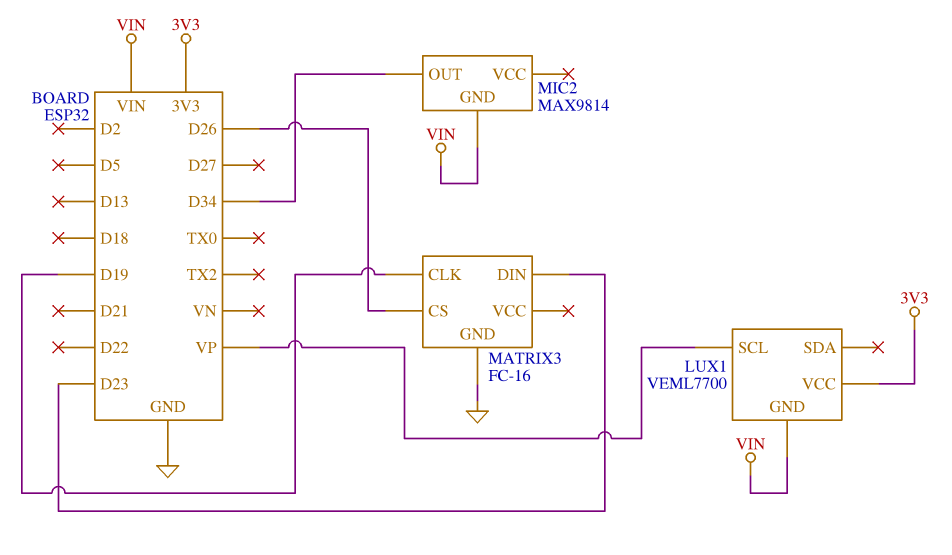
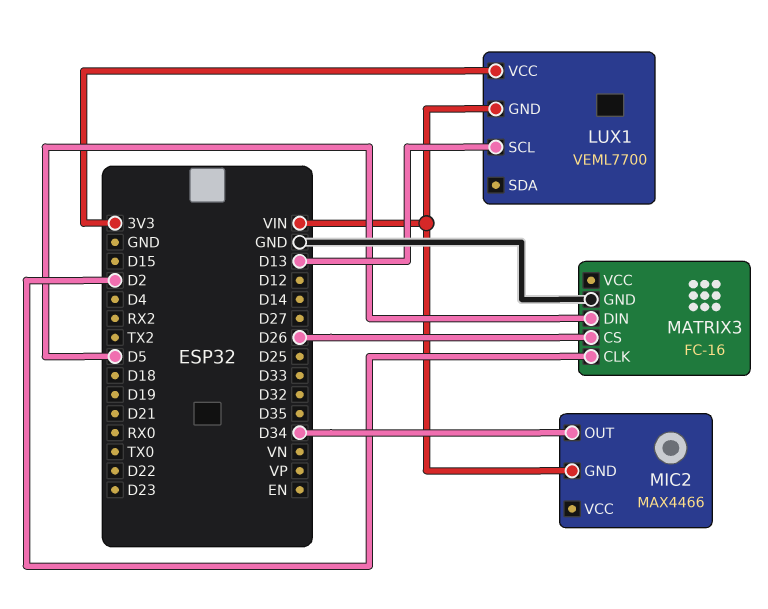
LUX1 pin SCL: VP -> D13
MATRIX3 pin CLK: D19 -> D2
MATRIX3 pin DIN: D23 -> D5
MIC2: MAX9814 -> MAX4466

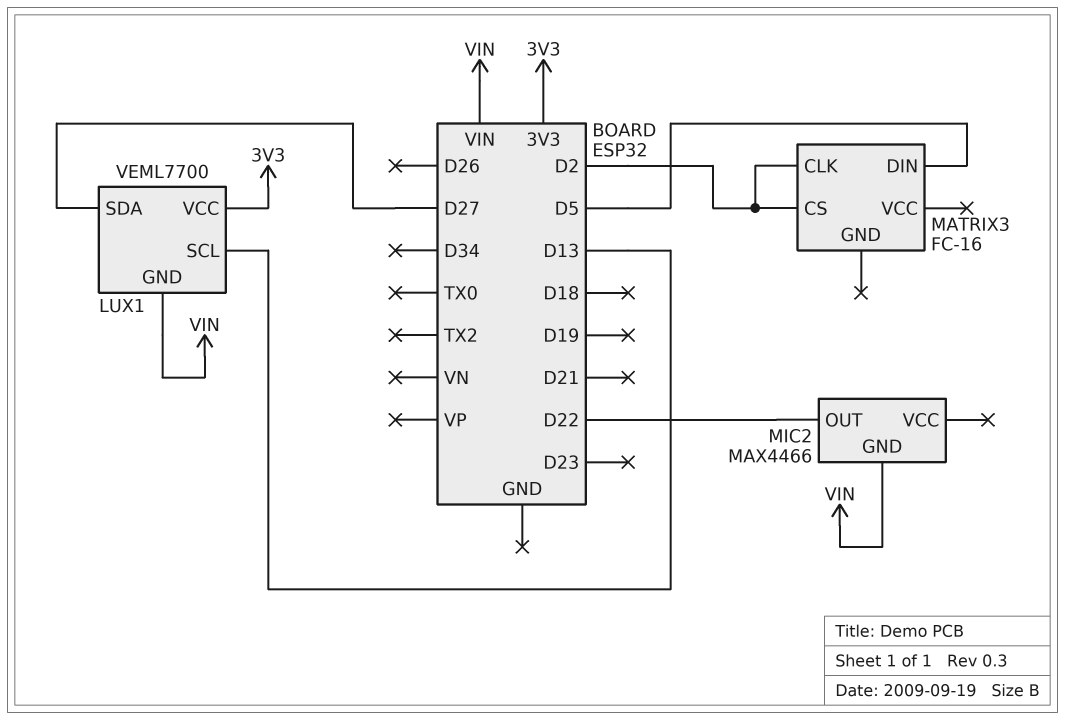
LUX1 pin SDA: none -> D27
MATRIX3 pin CS: D26 -> D2
MATRIX3 pin GND: GND -> none
MIC2 pin OUT: D34 -> D22

